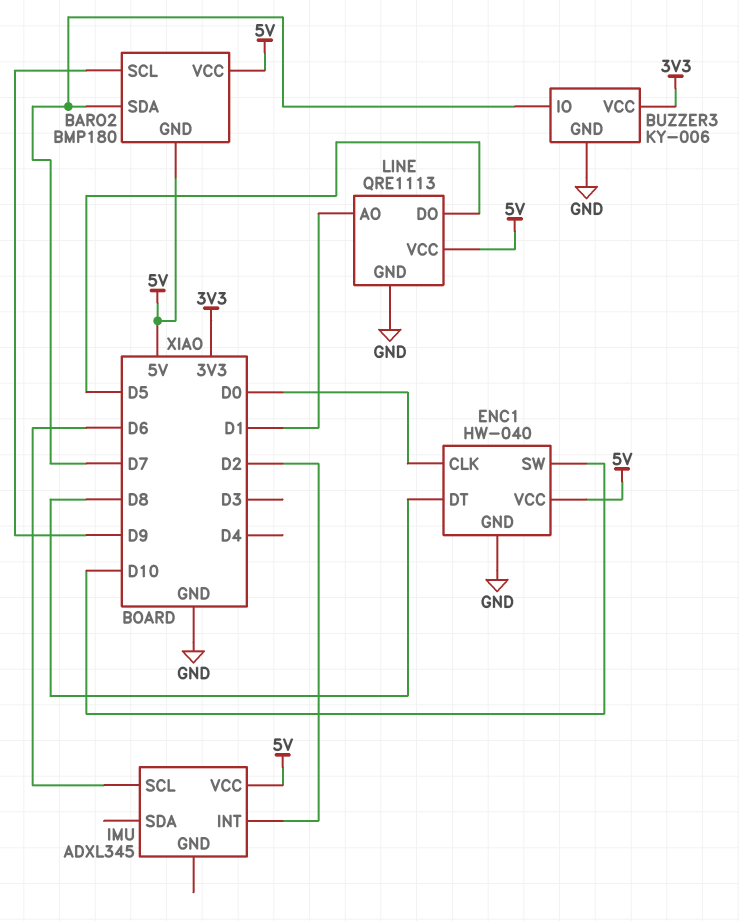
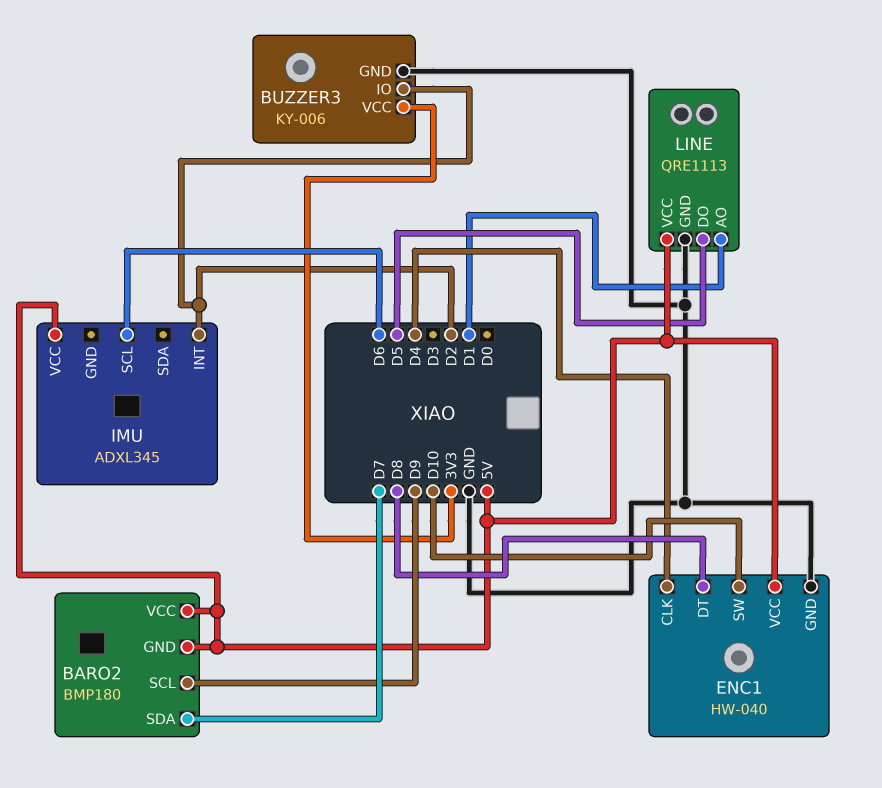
BUZZER3 pin IO: D7 -> D2
ENC1 pin CLK: D0 -> D4

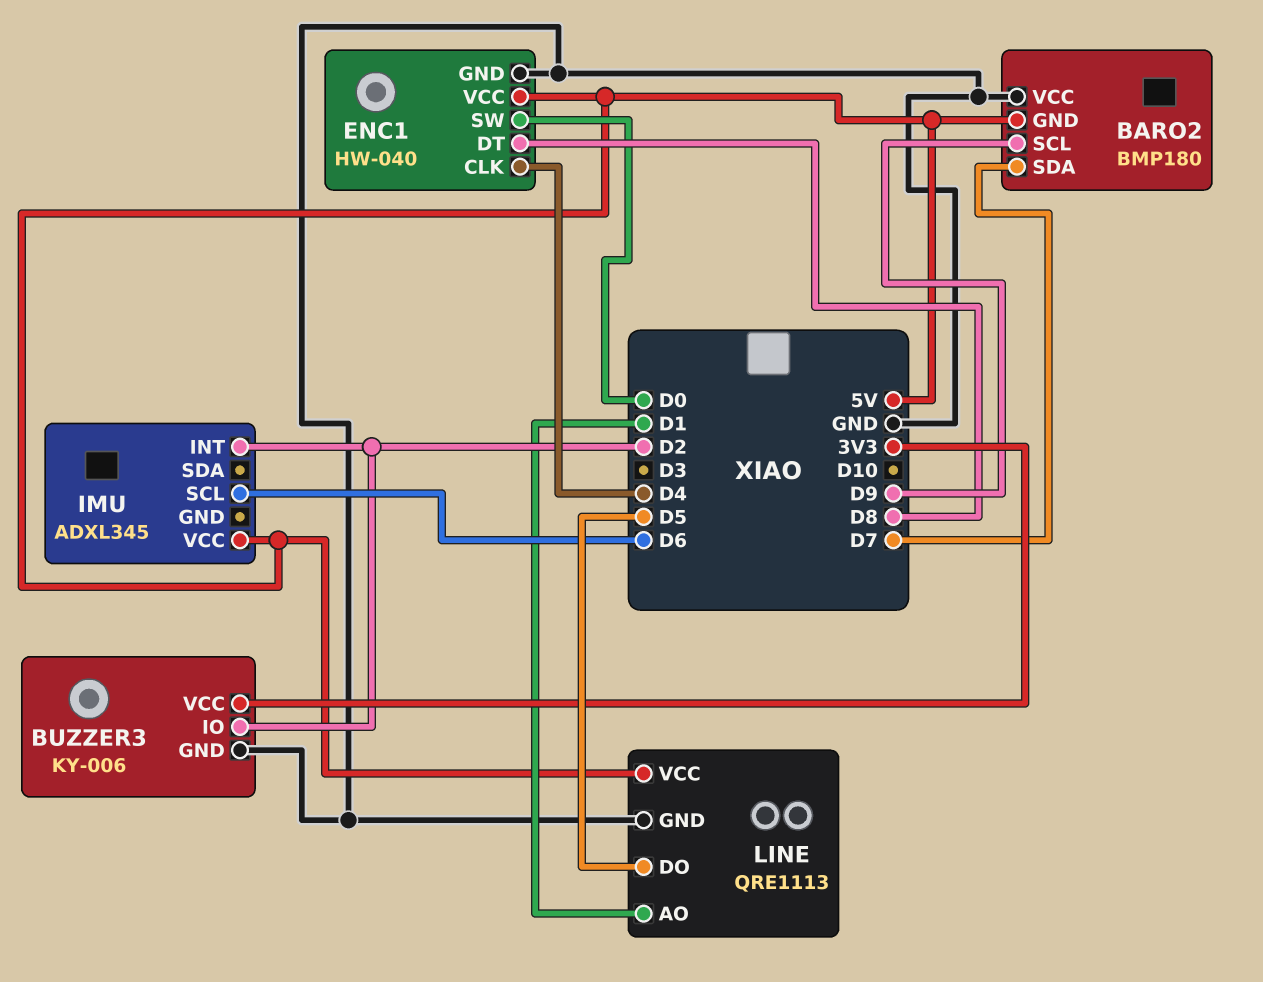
BARO2 pin VCC: 5V -> GND
ENC1 pin SW: D10 -> D0

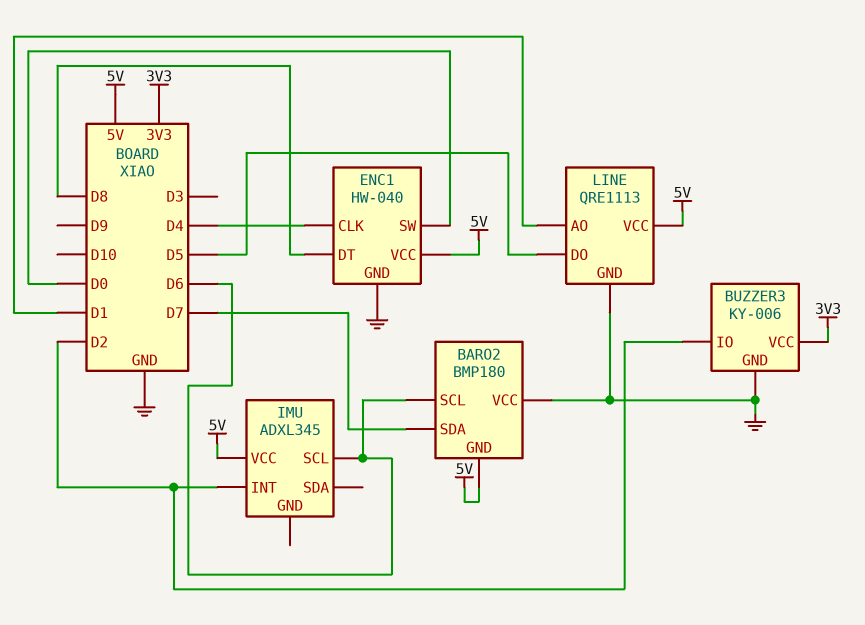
BARO2 pin SCL: D9 -> D6

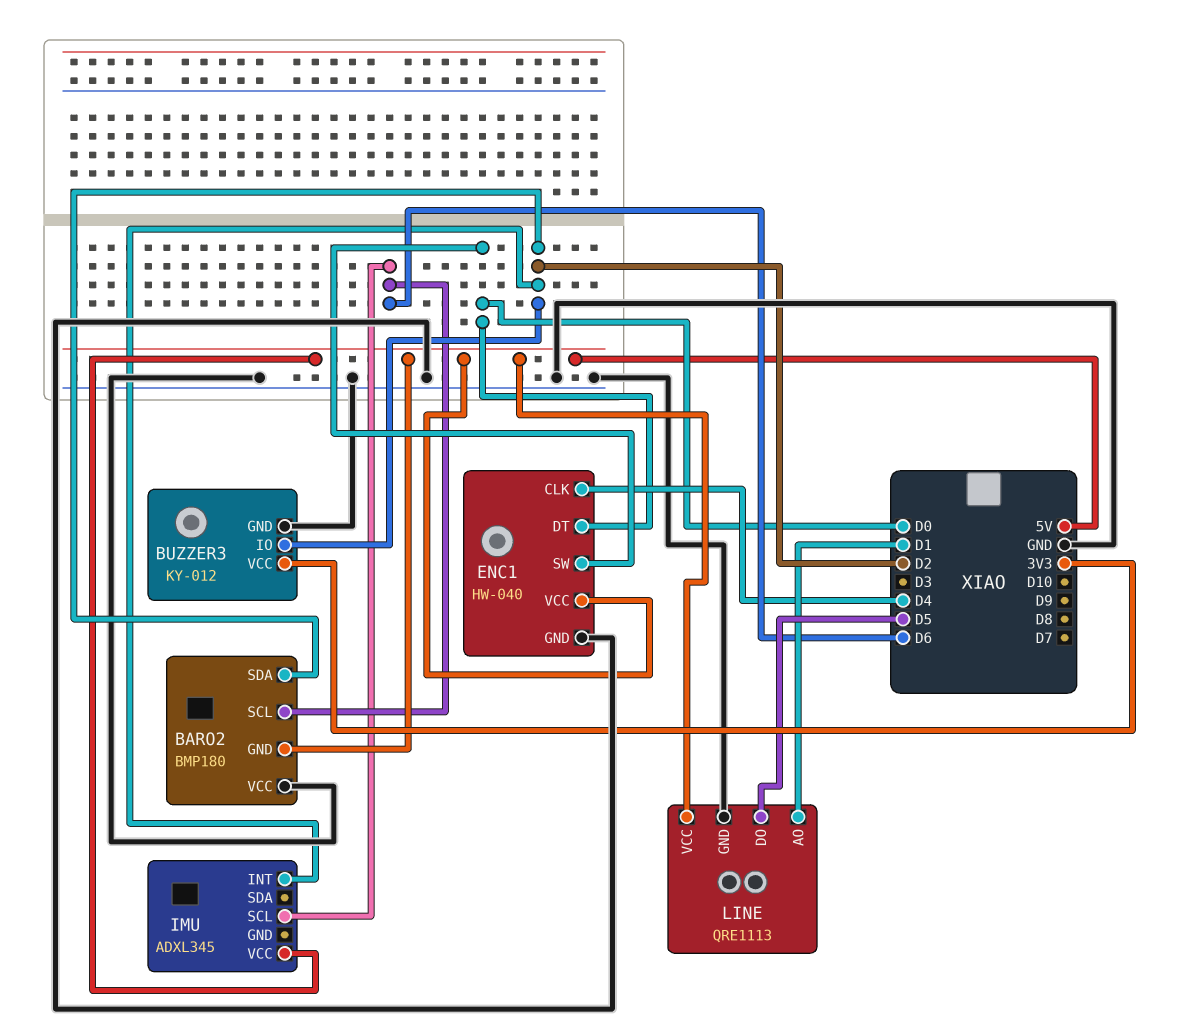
BARO2 pin SDA: D7 -> D2
BUZZER3: KY-006 -> KY-012
ENC1 pin DT: D8 -> D0

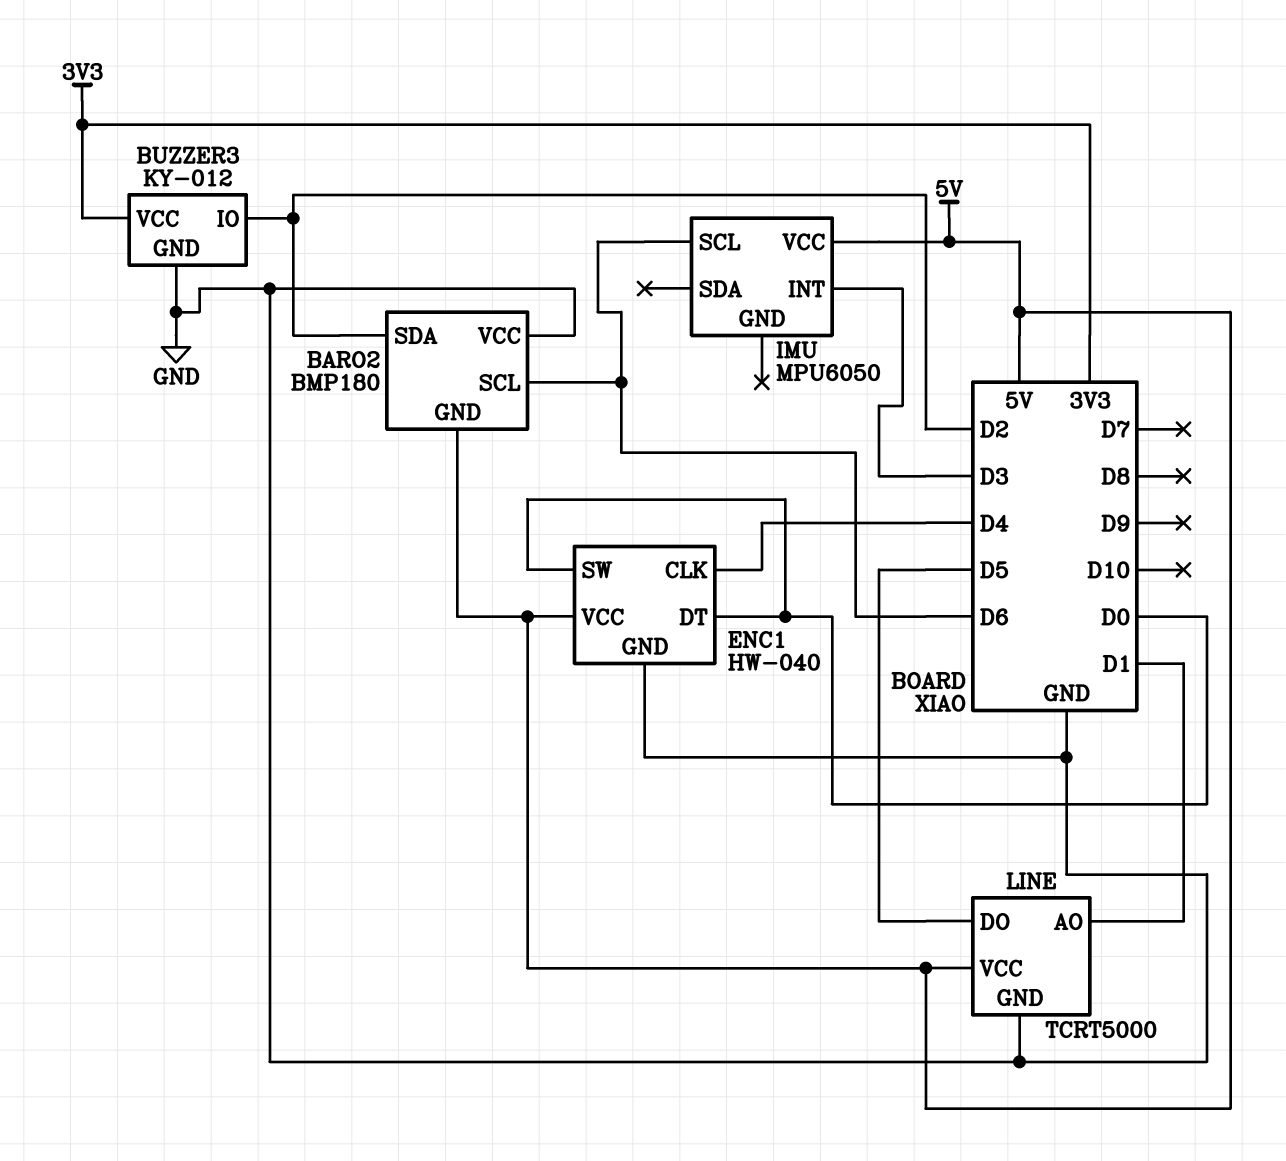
IMU: ADXL345 -> MPU6050
IMU pin INT: D2 -> D3
LINE: QRE1113 -> TCRT5000

